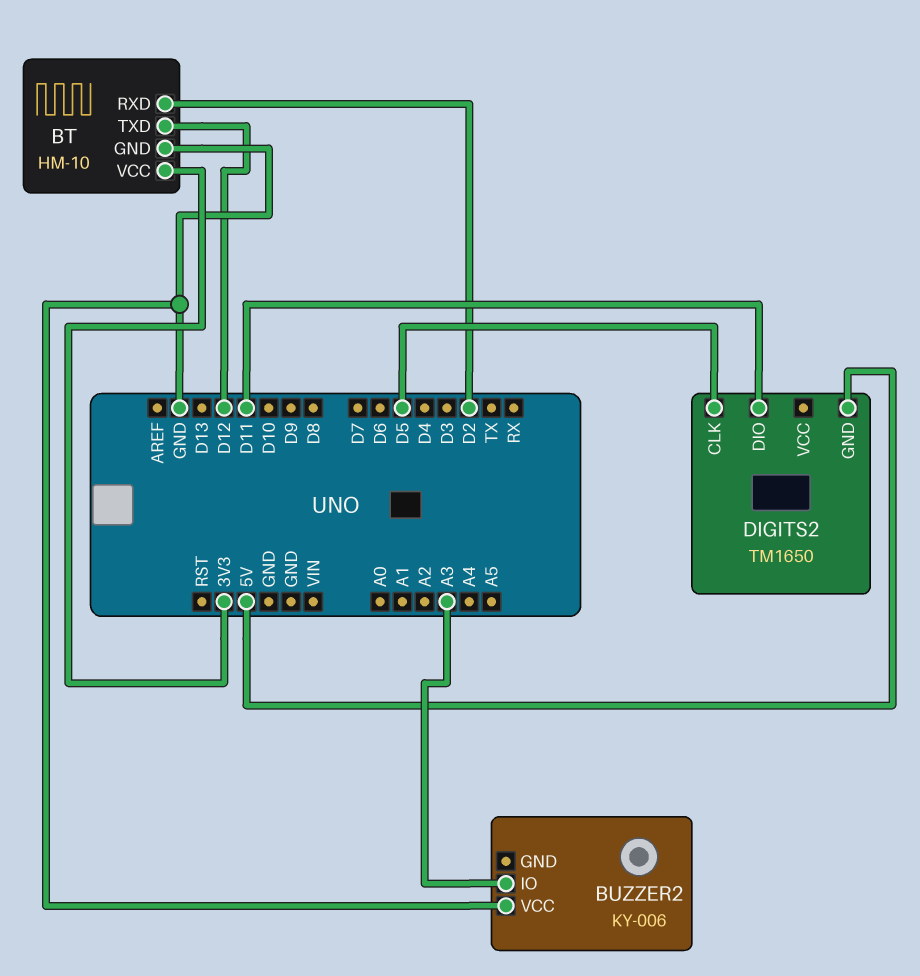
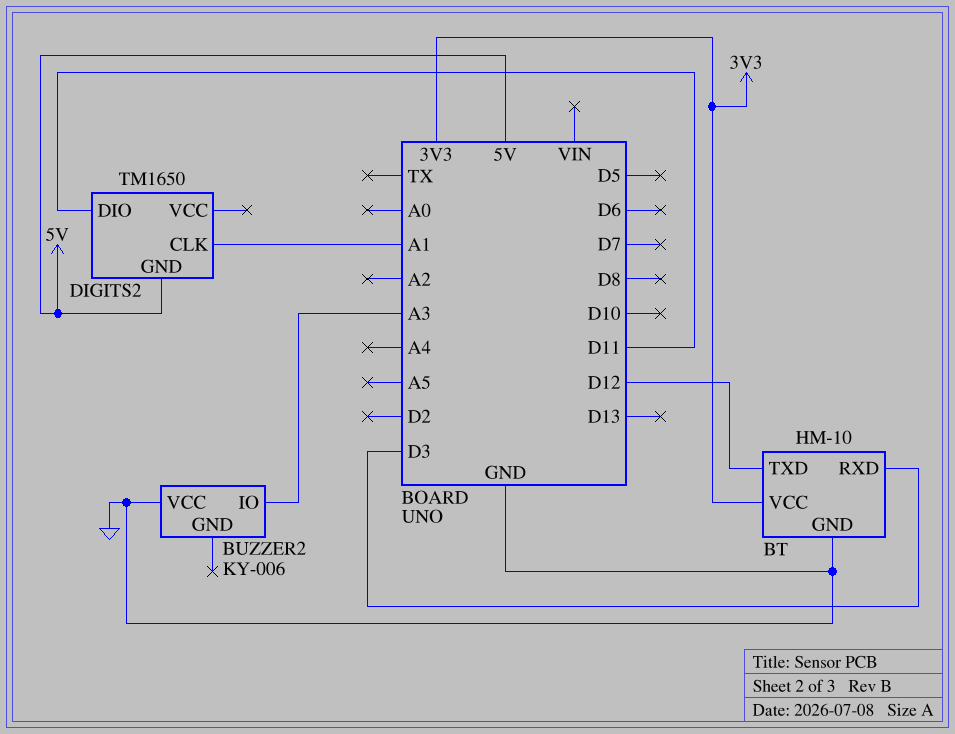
BT pin RXD: D2 -> D3
DIGITS2 pin CLK: D5 -> A1

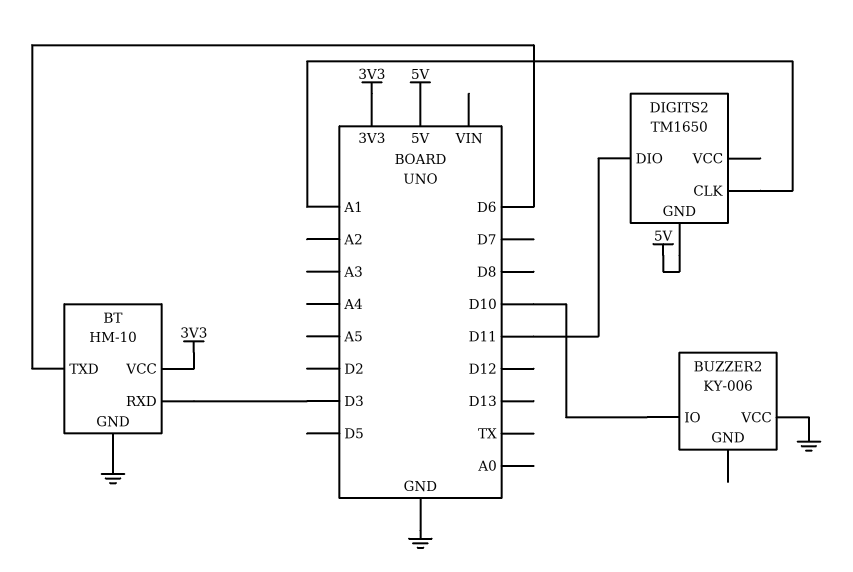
BT pin TXD: D12 -> D6
BUZZER2 pin IO: A3 -> D10

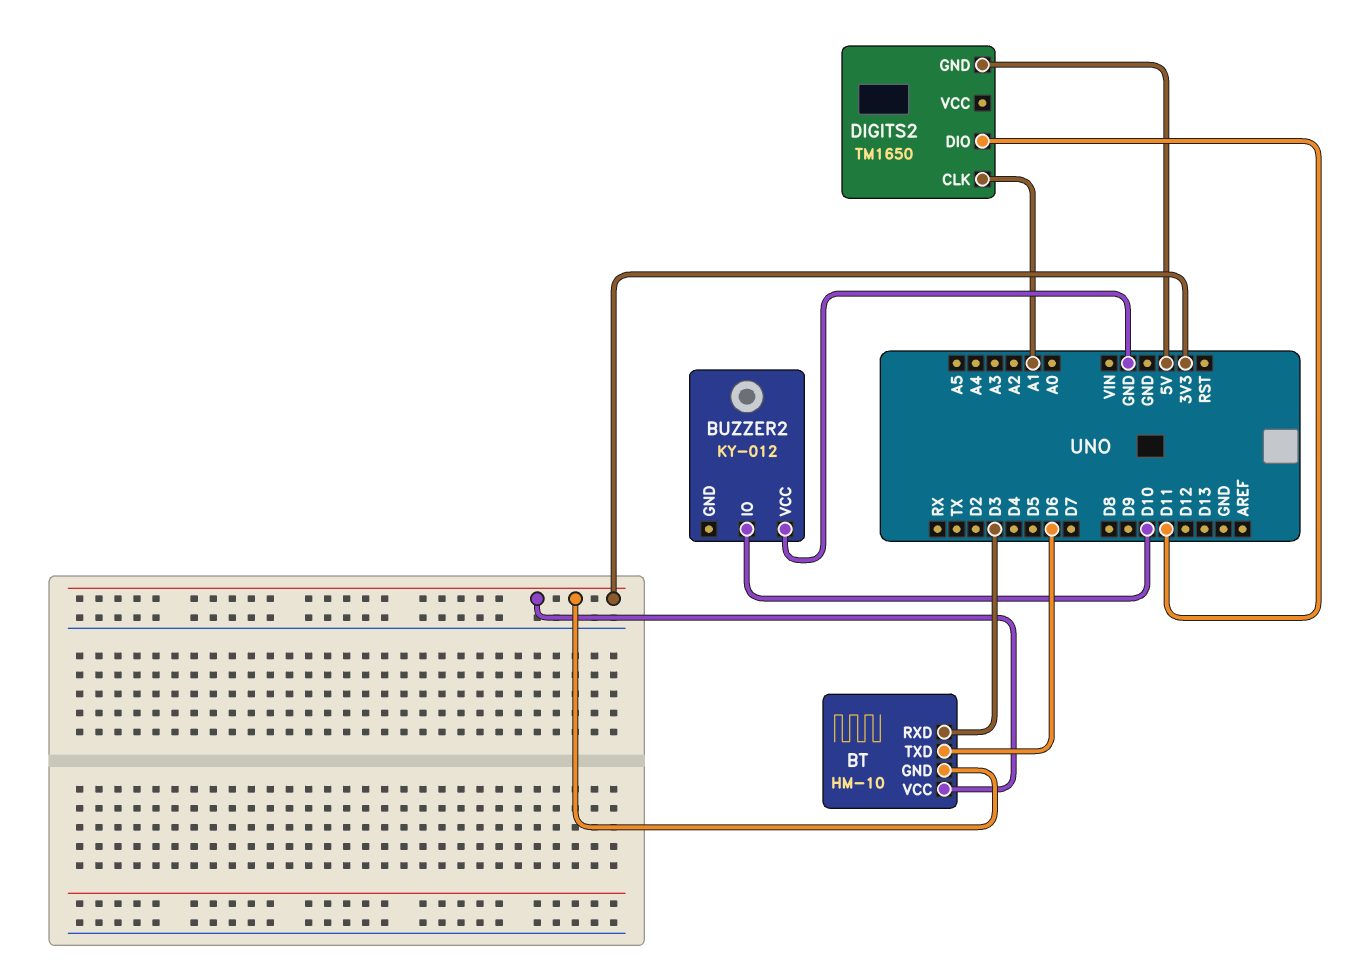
BT pin GND: GND -> 3V3
BUZZER2: KY-006 -> KY-012

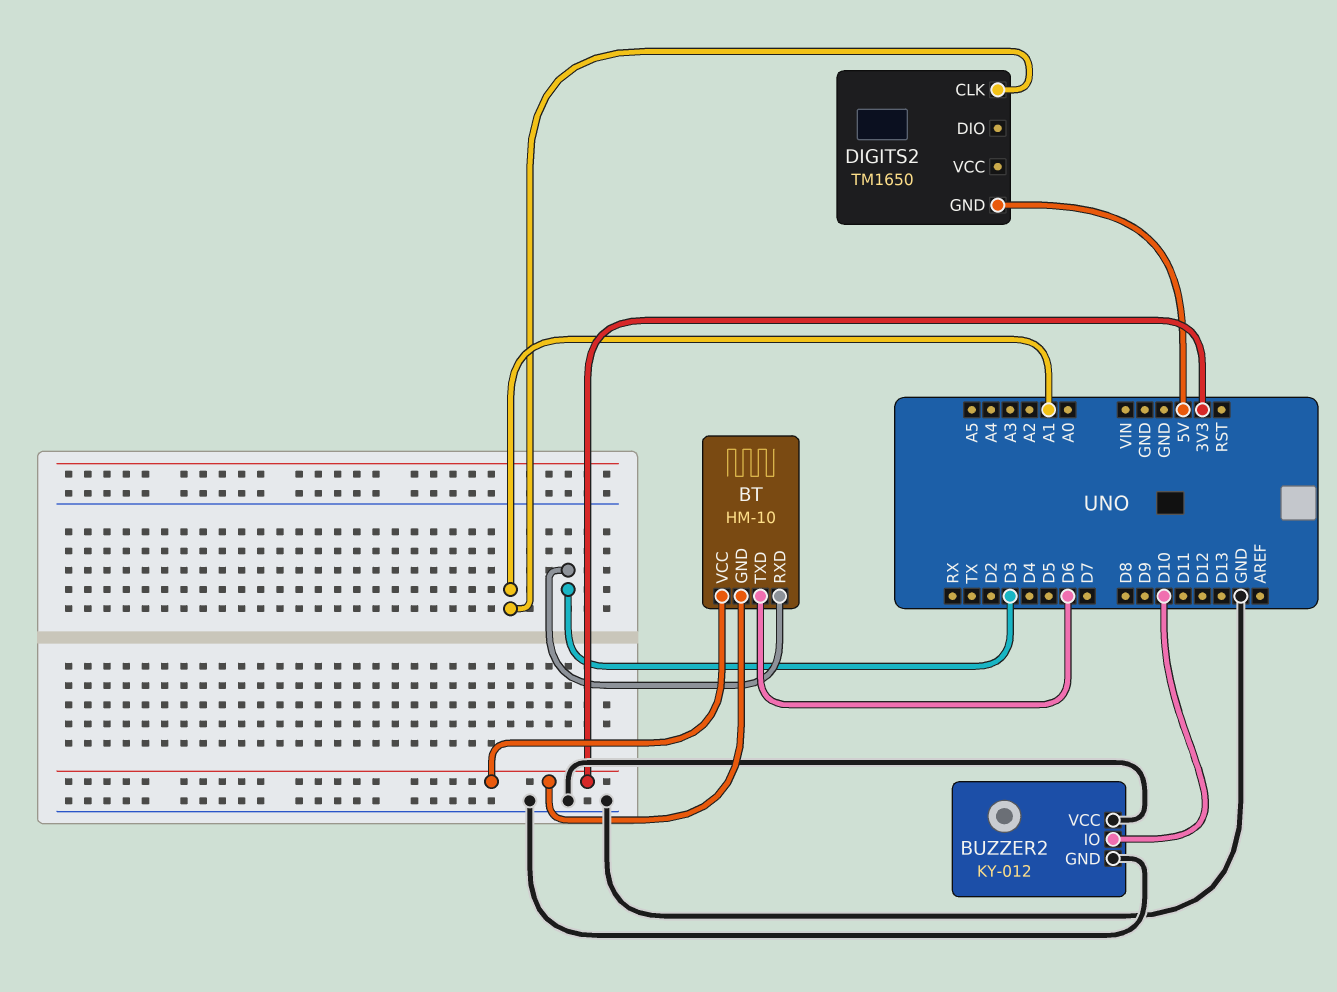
BUZZER2 pin GND: none -> GND
DIGITS2 pin DIO: D11 -> none

